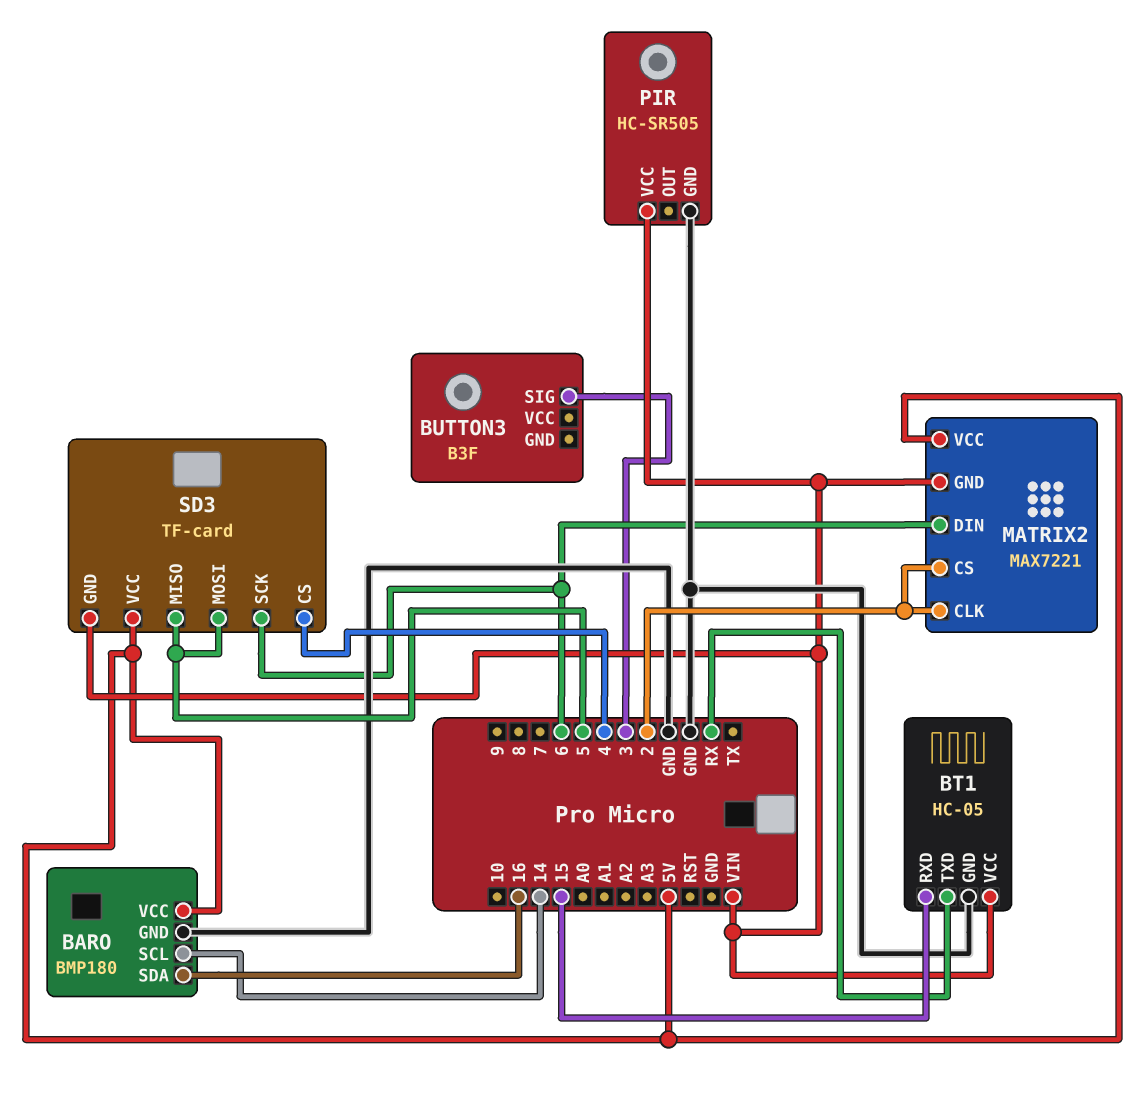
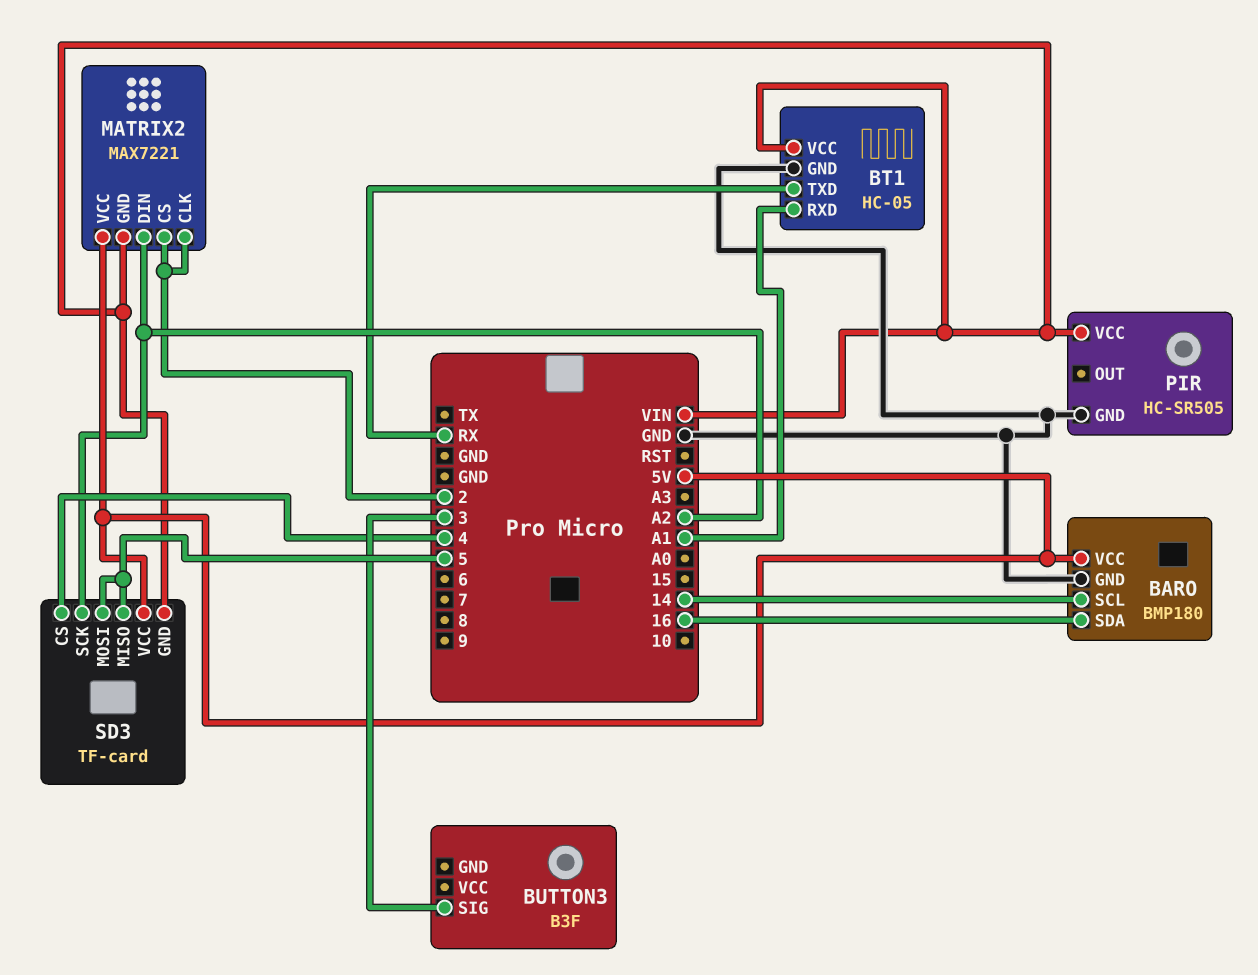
BT1 pin RXD: 15 -> A1
MATRIX2 pin DIN: 6 -> A2
SD3 pin SCK: 6 -> A2

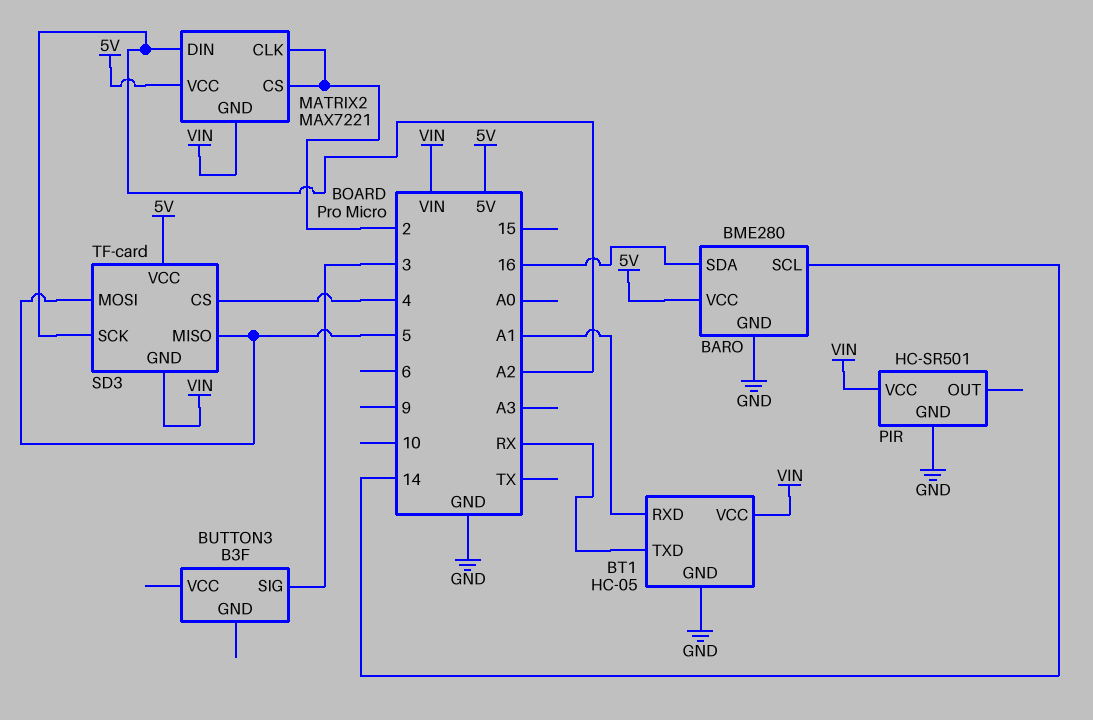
BARO: BMP180 -> BME280
PIR: HC-SR505 -> HC-SR501

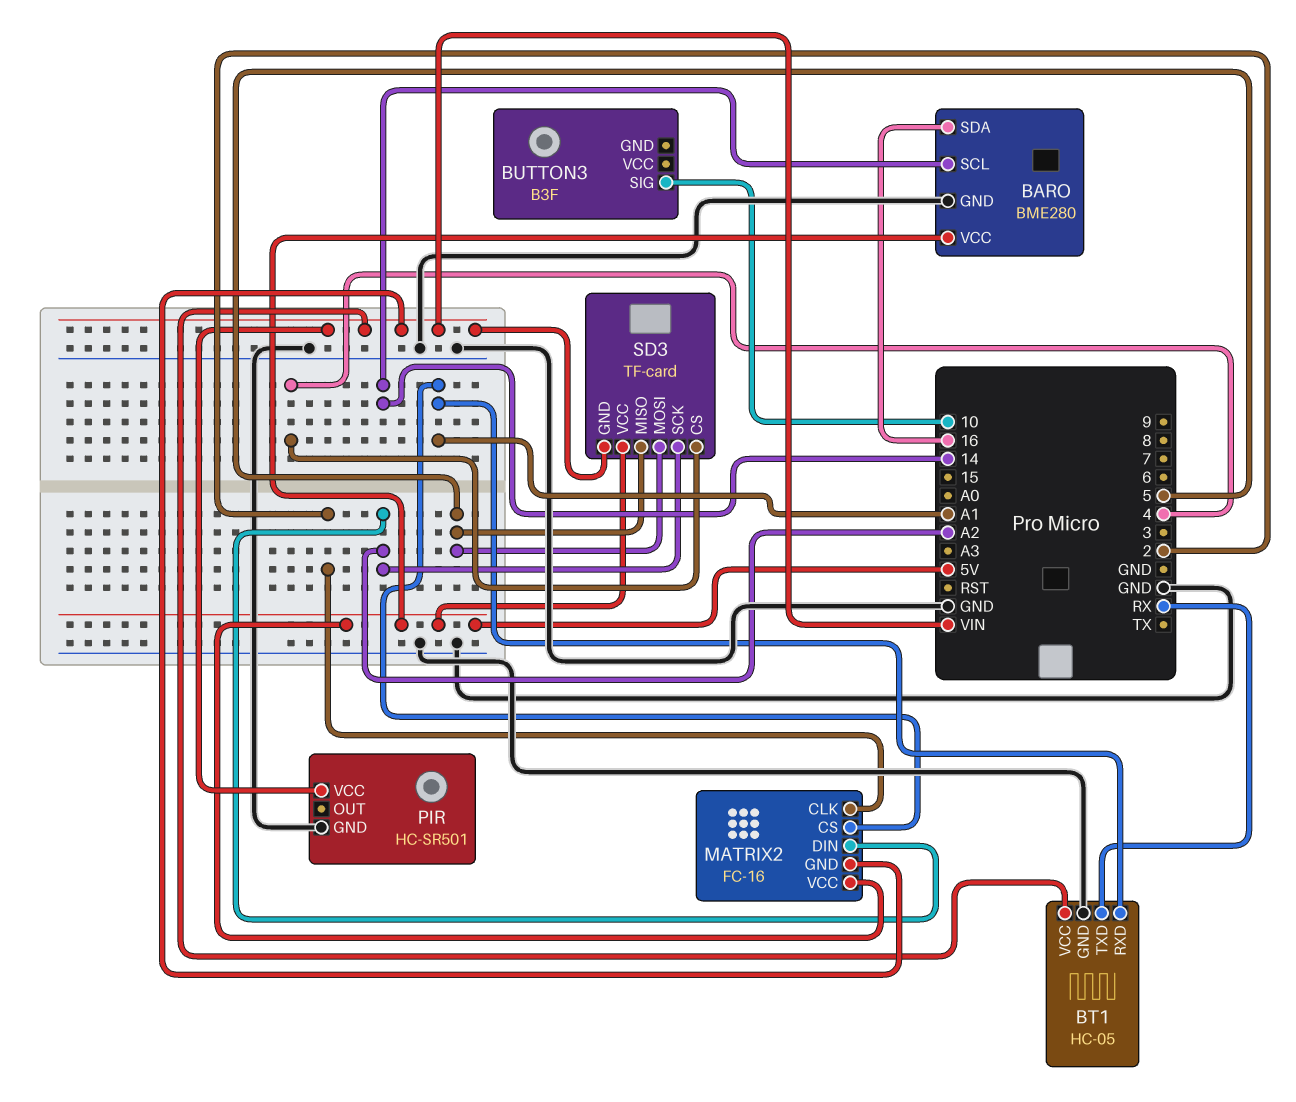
BUTTON3 pin SIG: 3 -> 10
MATRIX2: MAX7221 -> FC-16
MATRIX2 pin CS: 2 -> A1

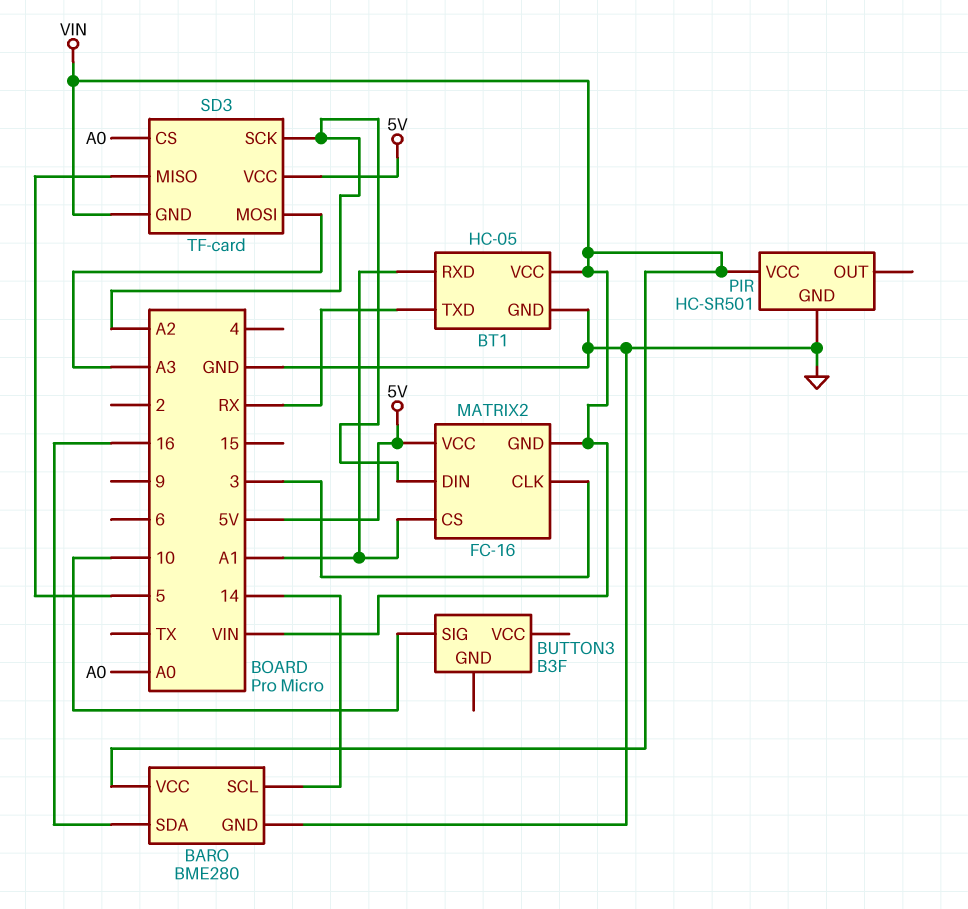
BARO pin VCC: 5V -> VIN
MATRIX2 pin CLK: 2 -> 3
SD3 pin CS: 4 -> A0
SD3 pin MOSI: 5 -> A3

